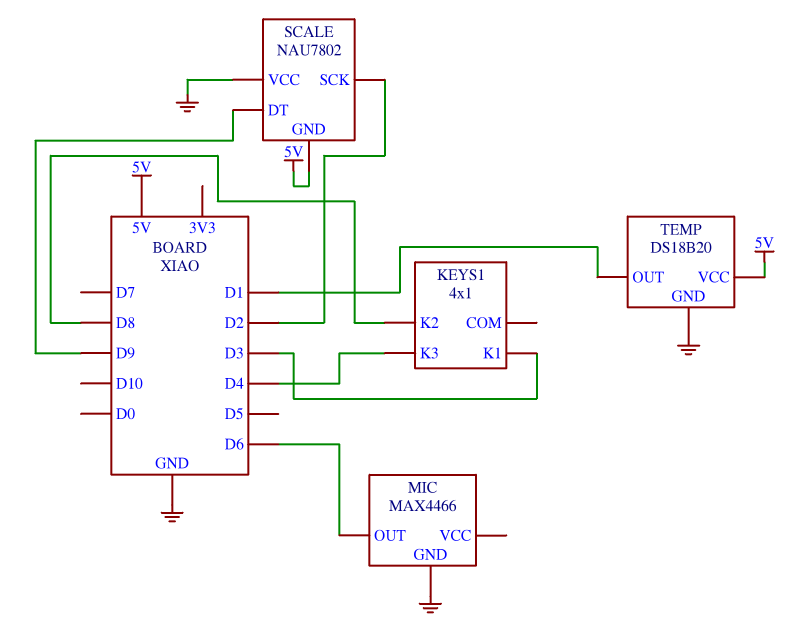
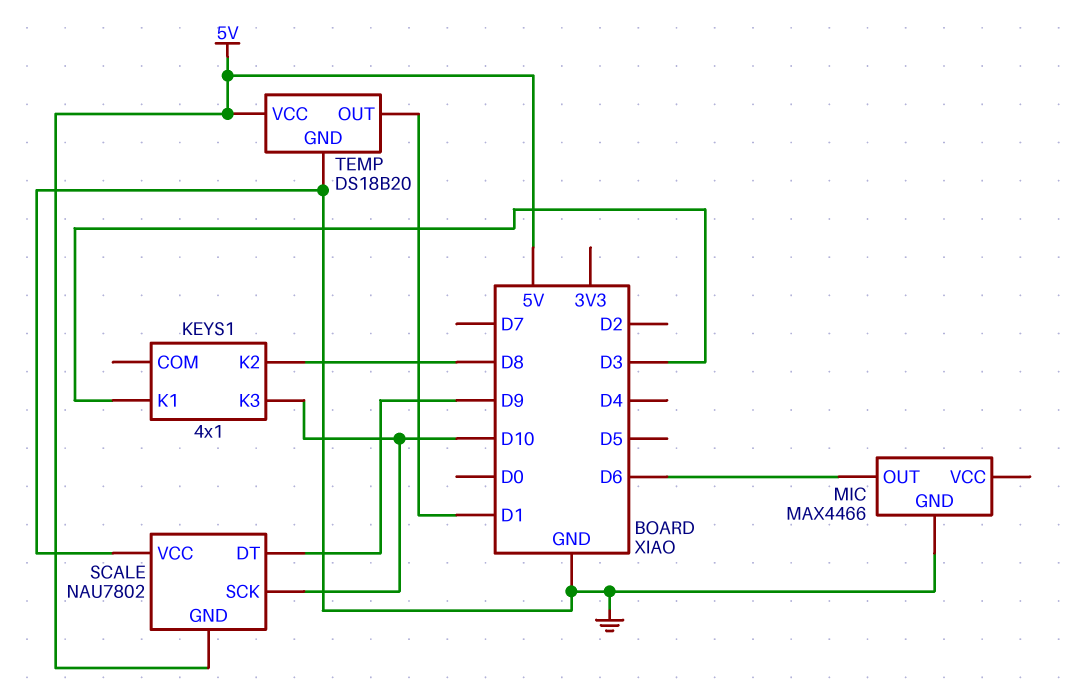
KEYS1 pin K3: D4 -> D10
SCALE pin SCK: D2 -> D10

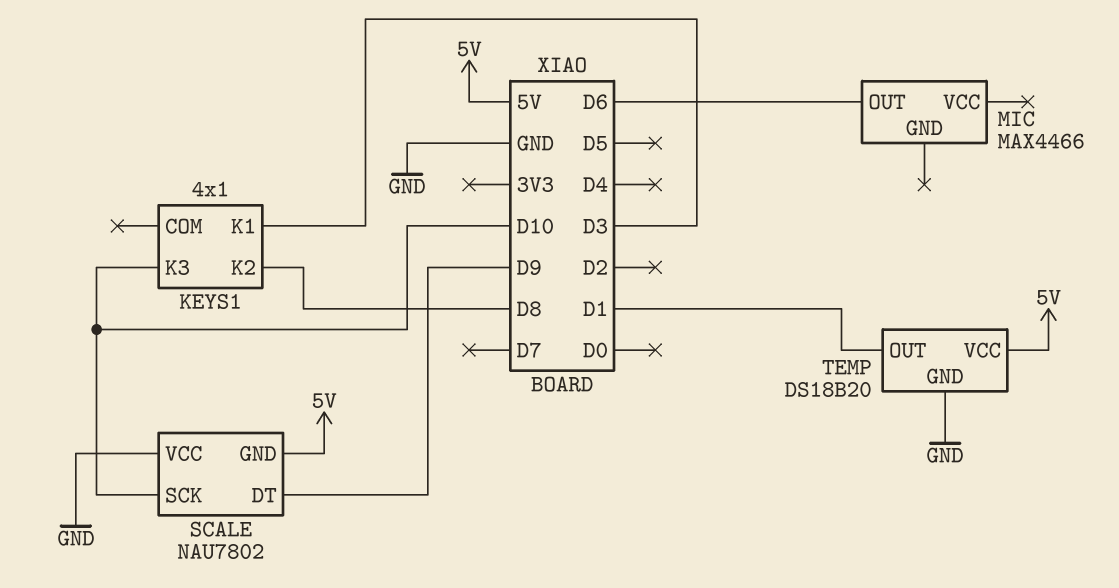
MIC pin GND: GND -> none

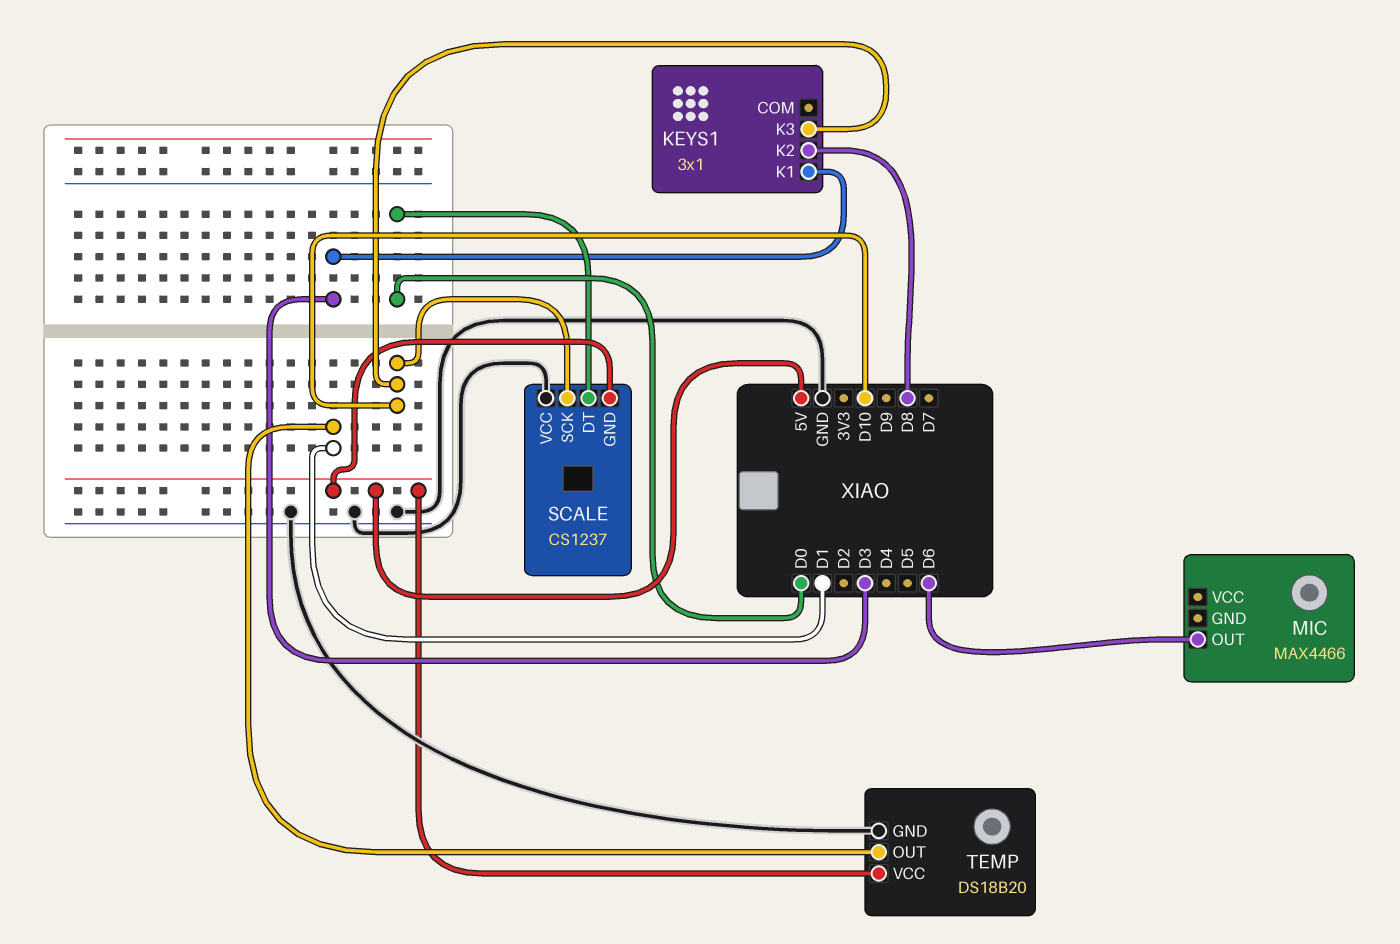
KEYS1: 4x1 -> 3x1
SCALE: NAU7802 -> CS1237
SCALE pin DT: D9 -> D0

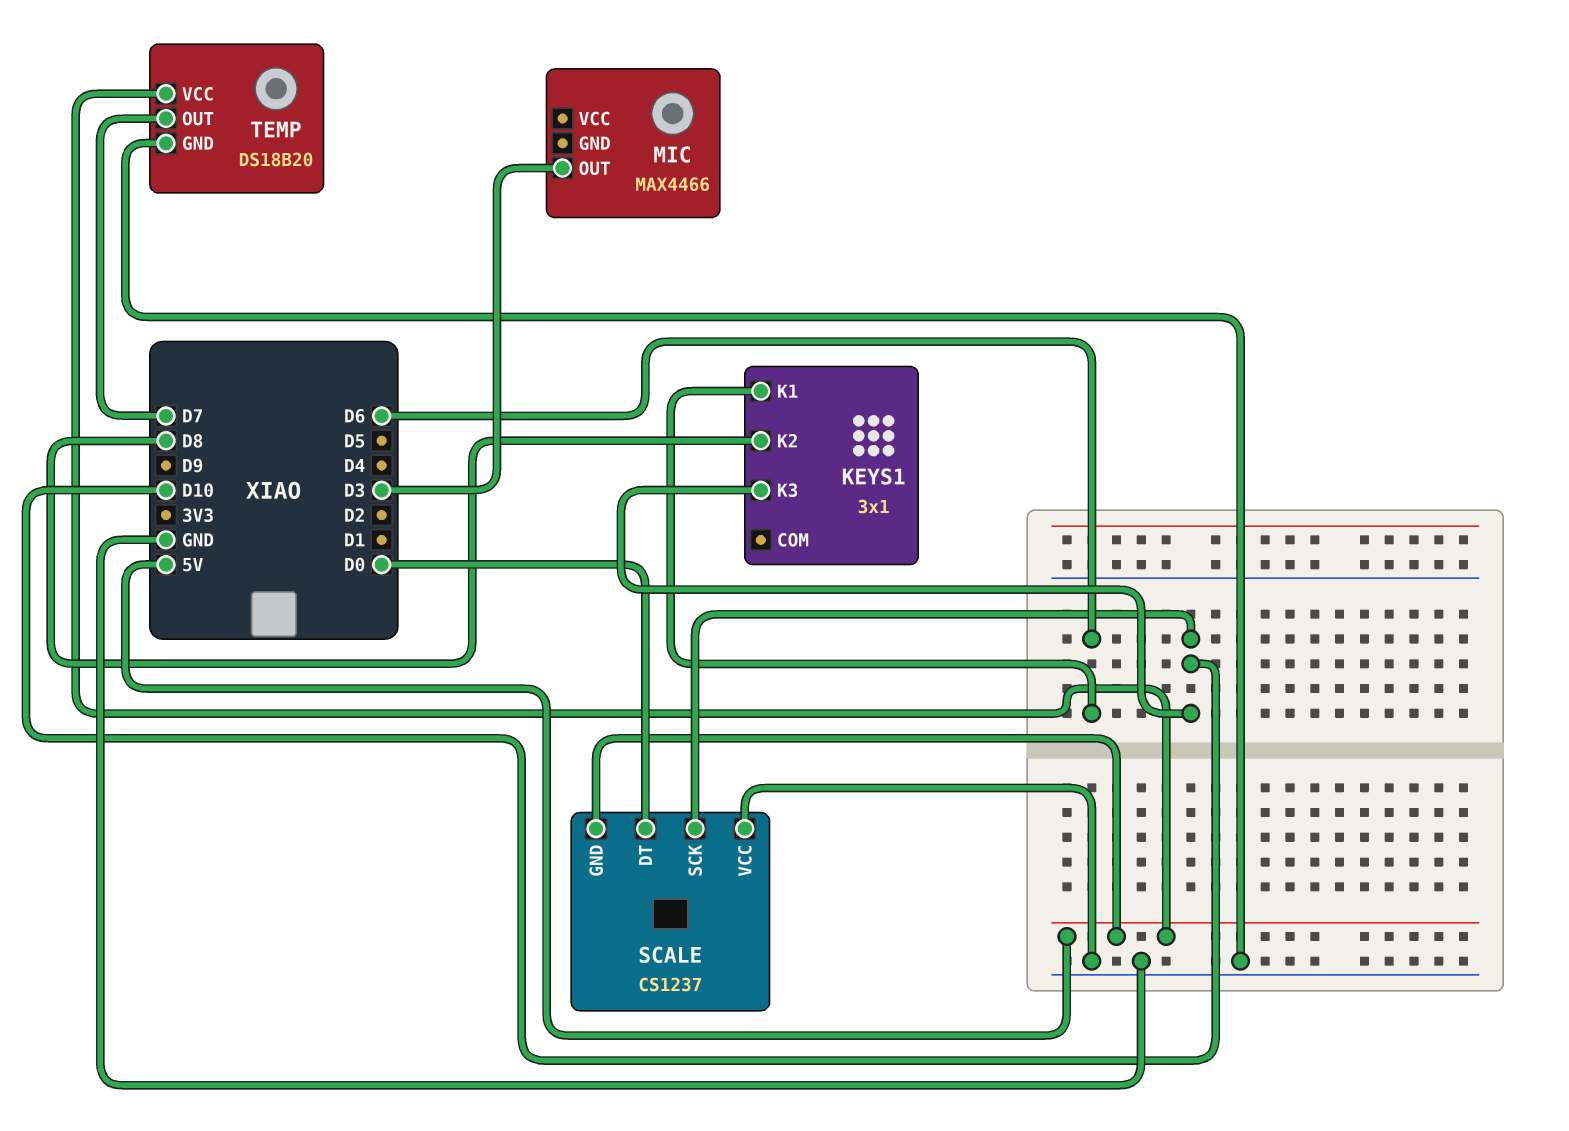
KEYS1 pin K1: D3 -> D6
MIC pin OUT: D6 -> D3
TEMP pin OUT: D1 -> D7

